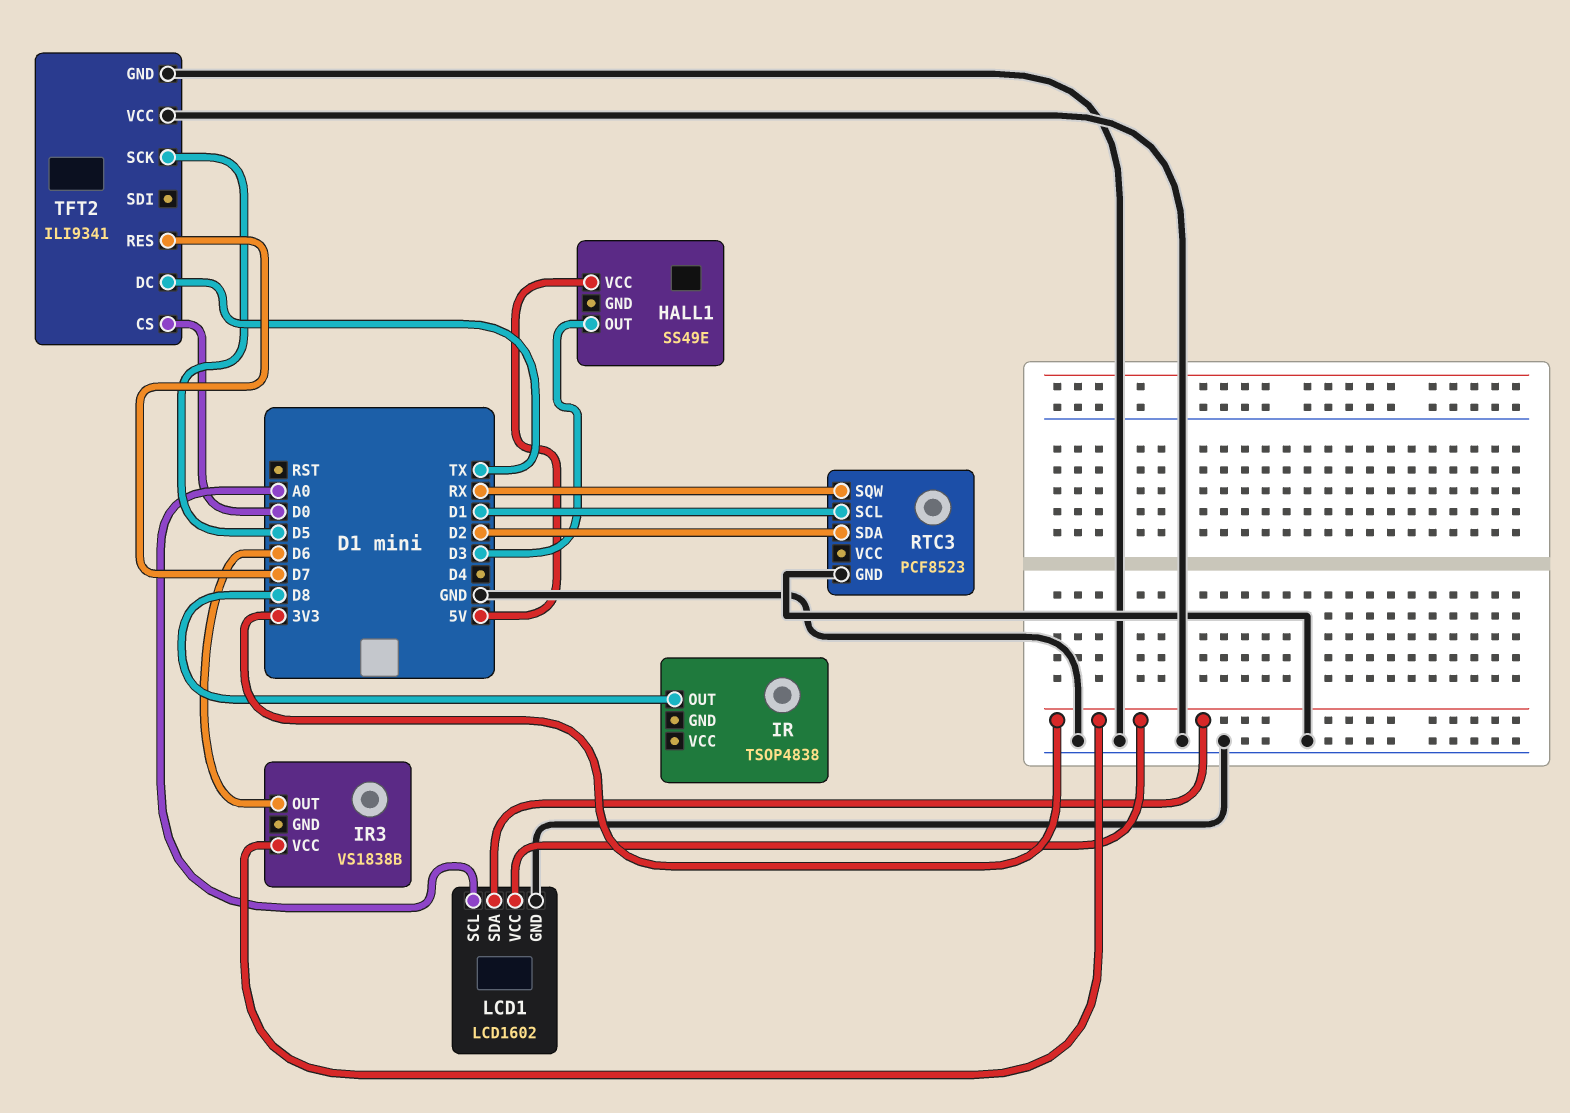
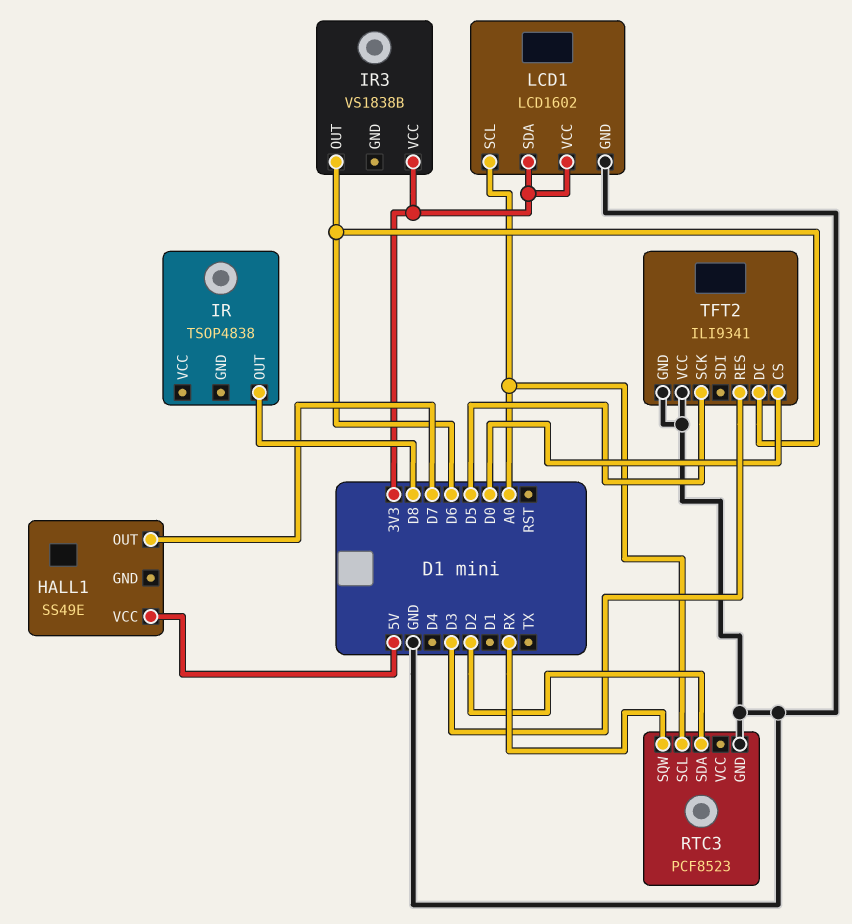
HALL1 pin OUT: D3 -> D7
RTC3 pin SCL: D1 -> A0
TFT2 pin DC: TX -> D6
TFT2 pin RES: D7 -> D3

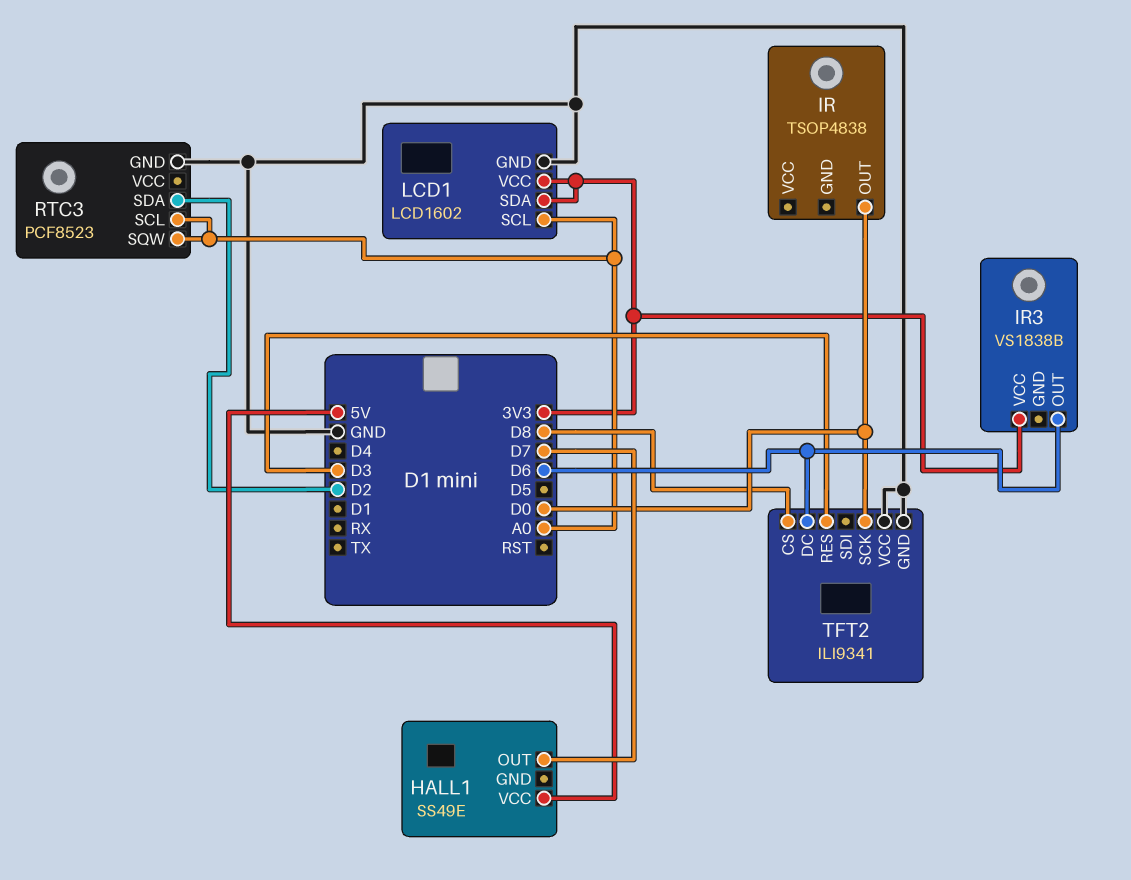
IR pin OUT: D8 -> D0
RTC3 pin SQW: RX -> A0
TFT2 pin CS: D0 -> D8
TFT2 pin SCK: D5 -> D0

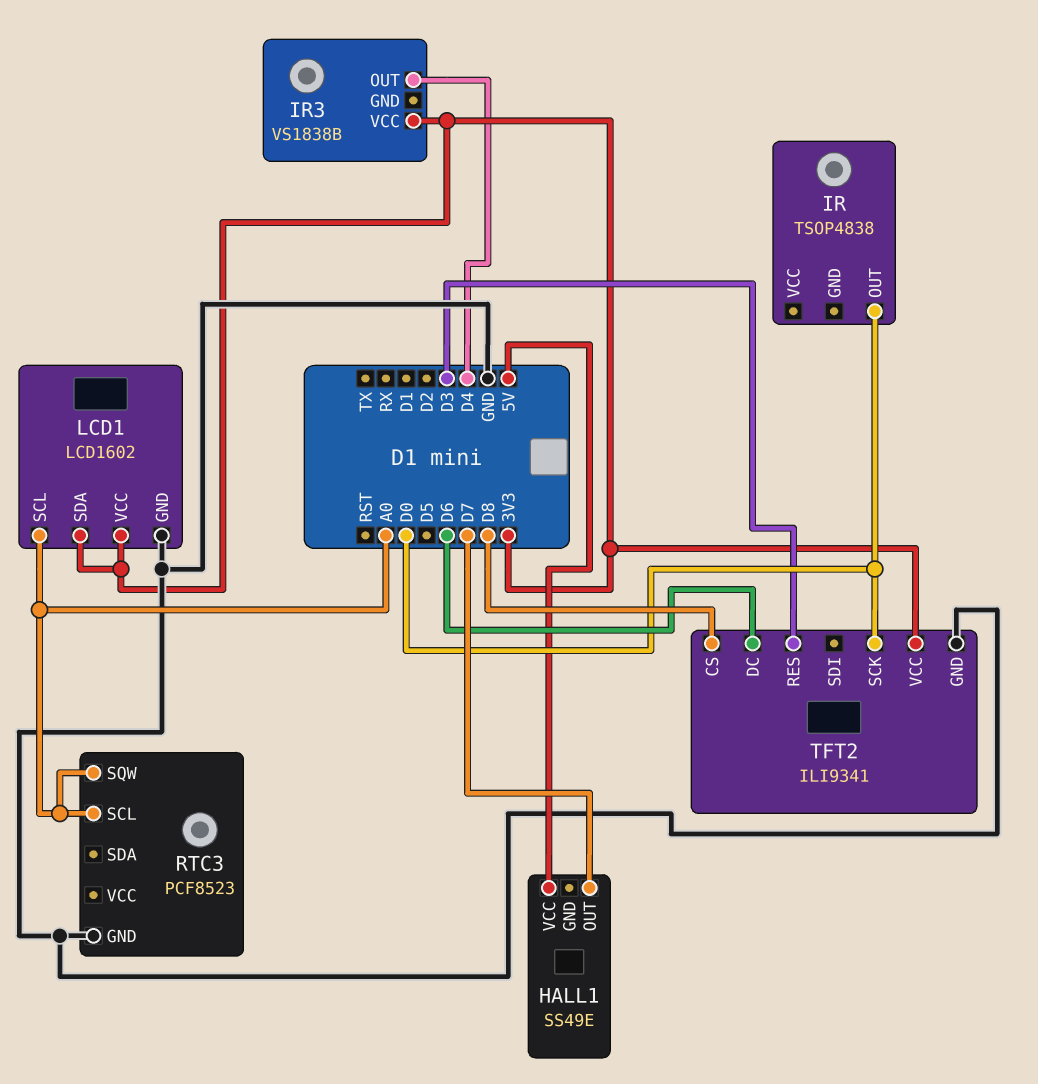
IR3 pin OUT: D6 -> D4
RTC3 pin SDA: D2 -> none
TFT2 pin VCC: GND -> 3V3

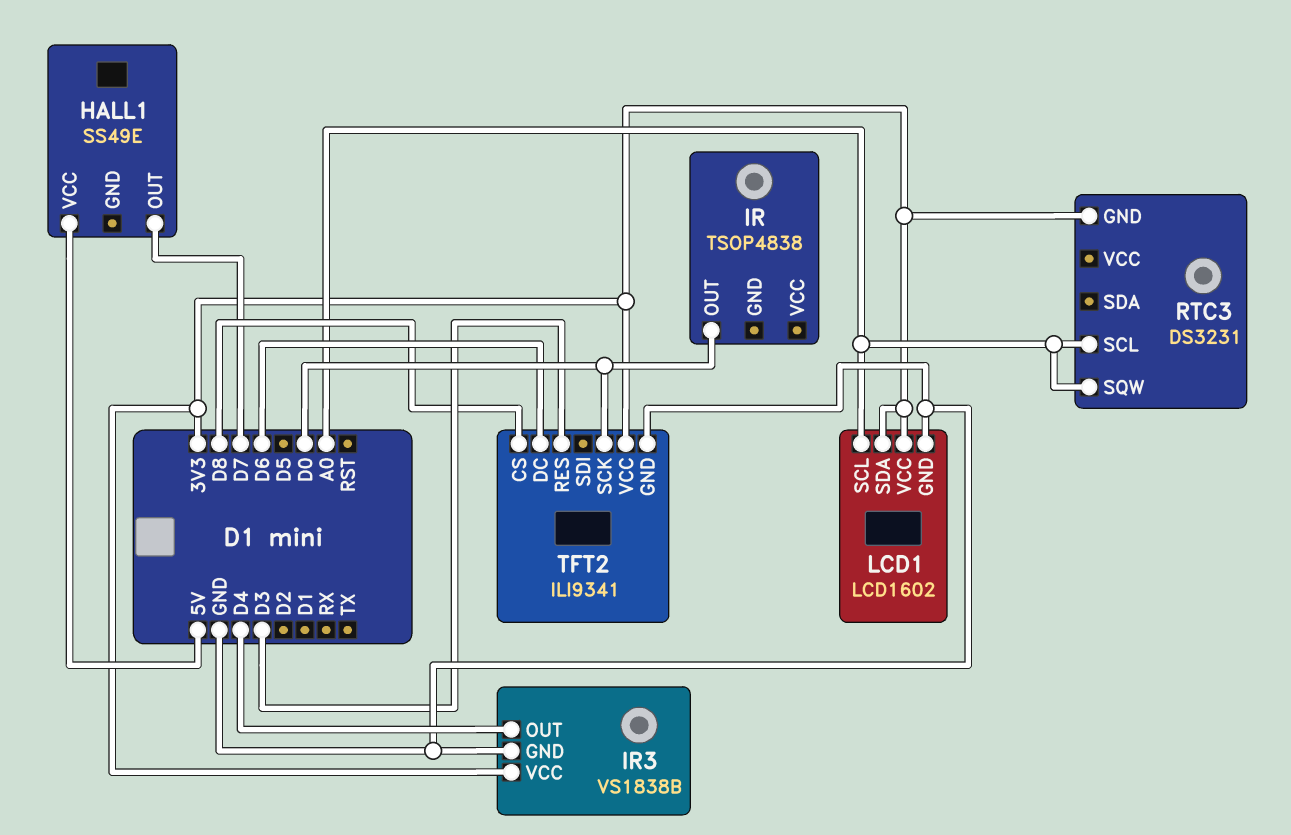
IR3 pin GND: none -> GND
RTC3: PCF8523 -> DS3231
RTC3 pin GND: GND -> 3V3

